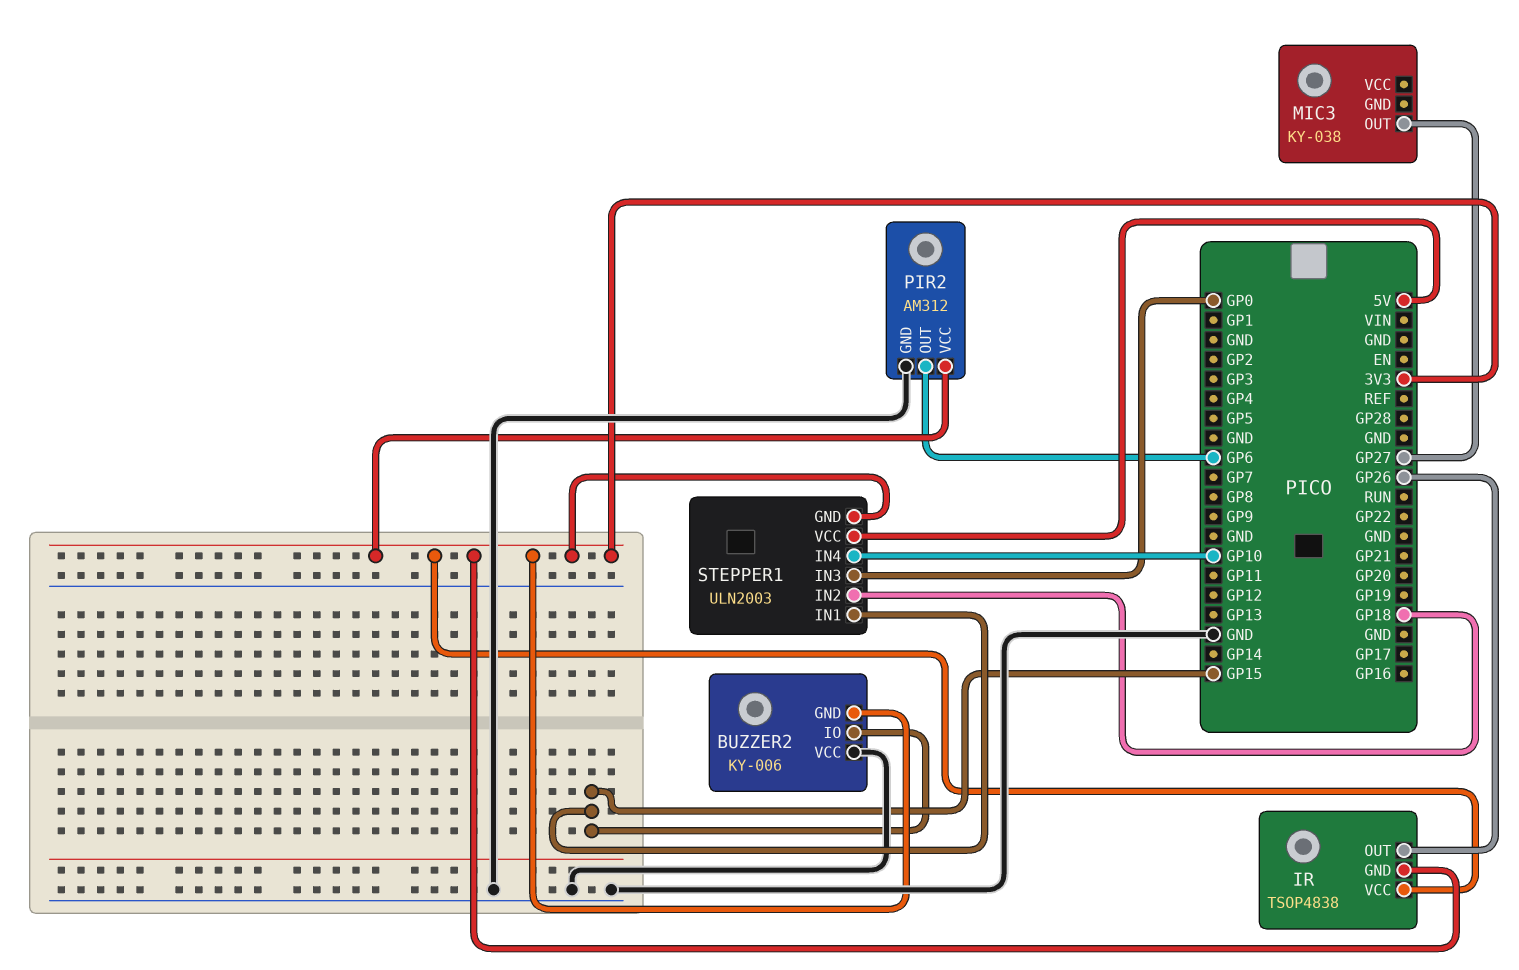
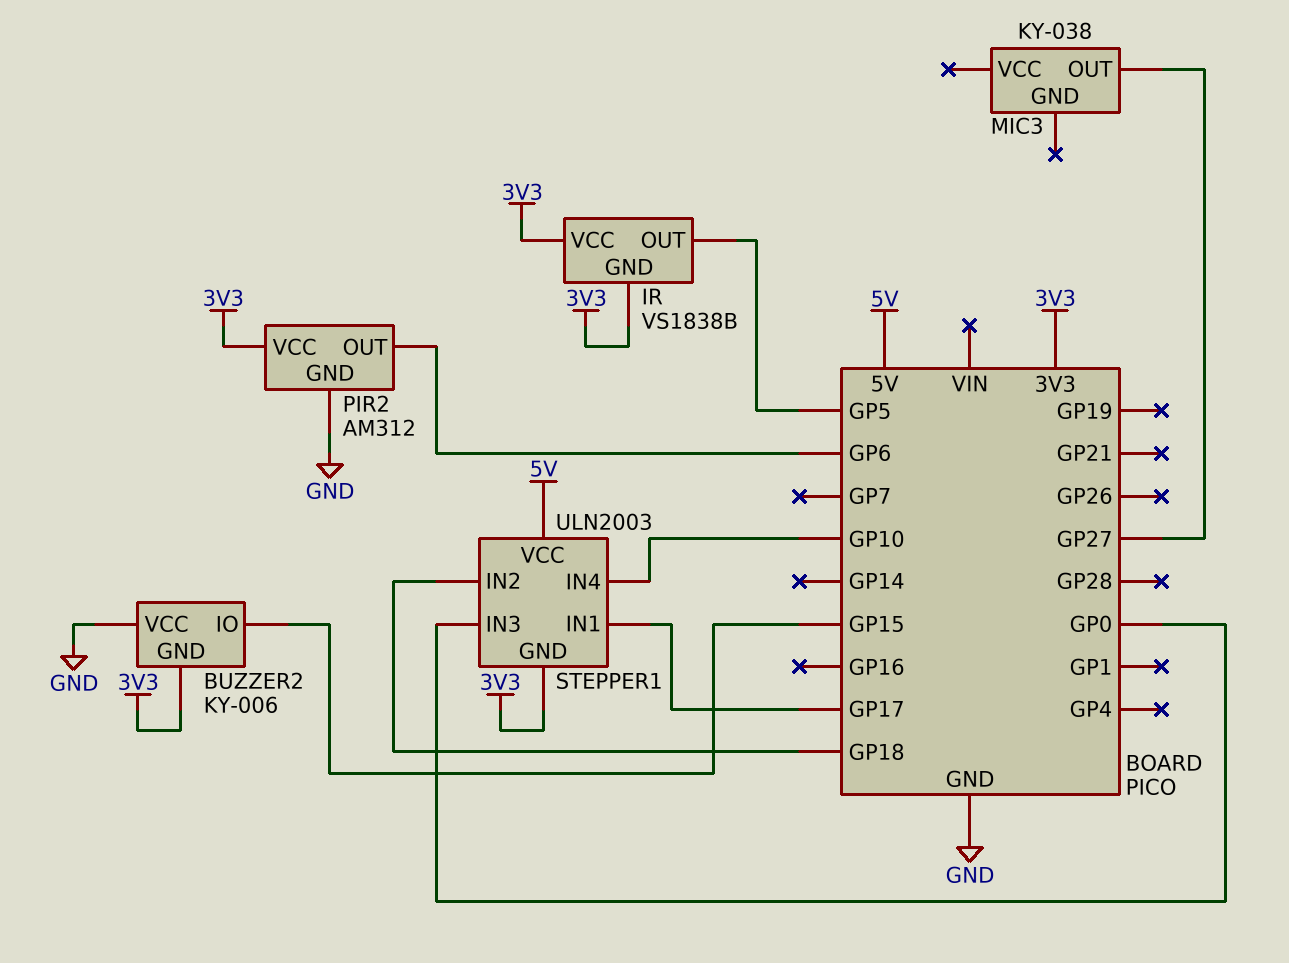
IR: TSOP4838 -> VS1838B
IR pin OUT: GP26 -> GP5
STEPPER1 pin IN1: GP15 -> GP17

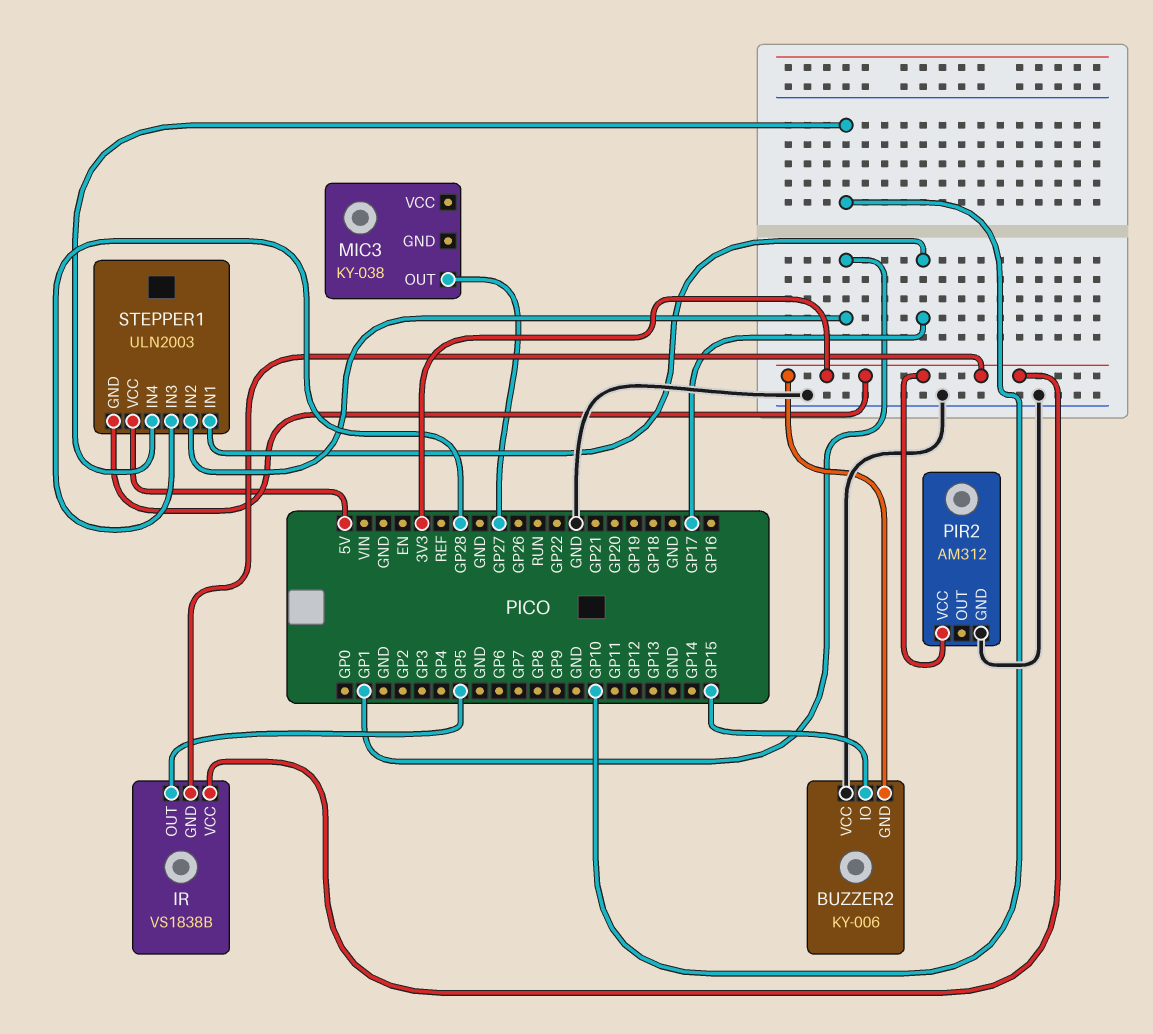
PIR2 pin OUT: GP6 -> none
STEPPER1 pin IN2: GP18 -> GP1
STEPPER1 pin IN3: GP0 -> GP28

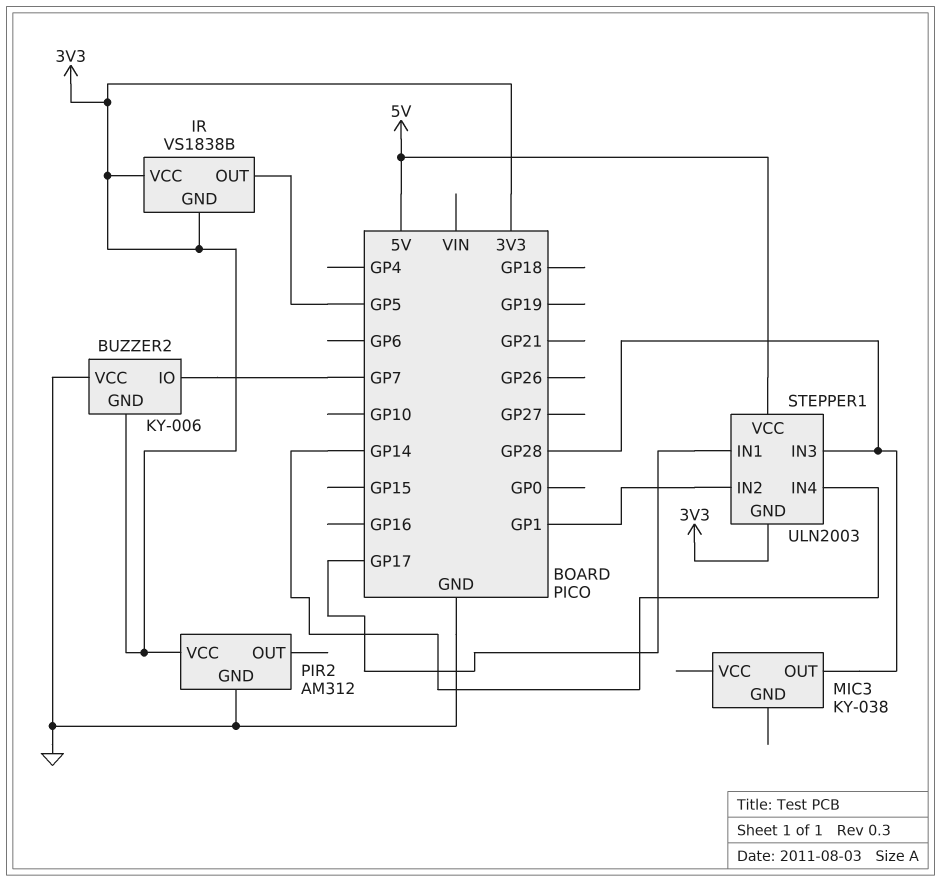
BUZZER2 pin IO: GP15 -> GP7
MIC3 pin OUT: GP27 -> GP28
STEPPER1 pin IN4: GP10 -> GP14

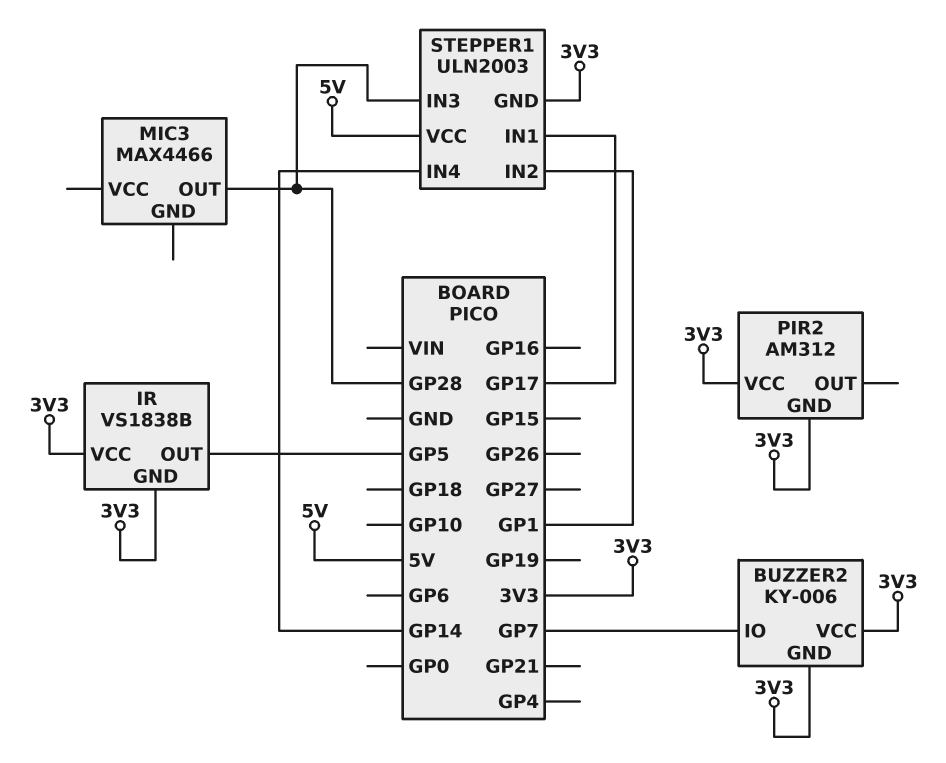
BUZZER2 pin VCC: GND -> 3V3
MIC3: KY-038 -> MAX4466
PIR2 pin GND: GND -> 3V3

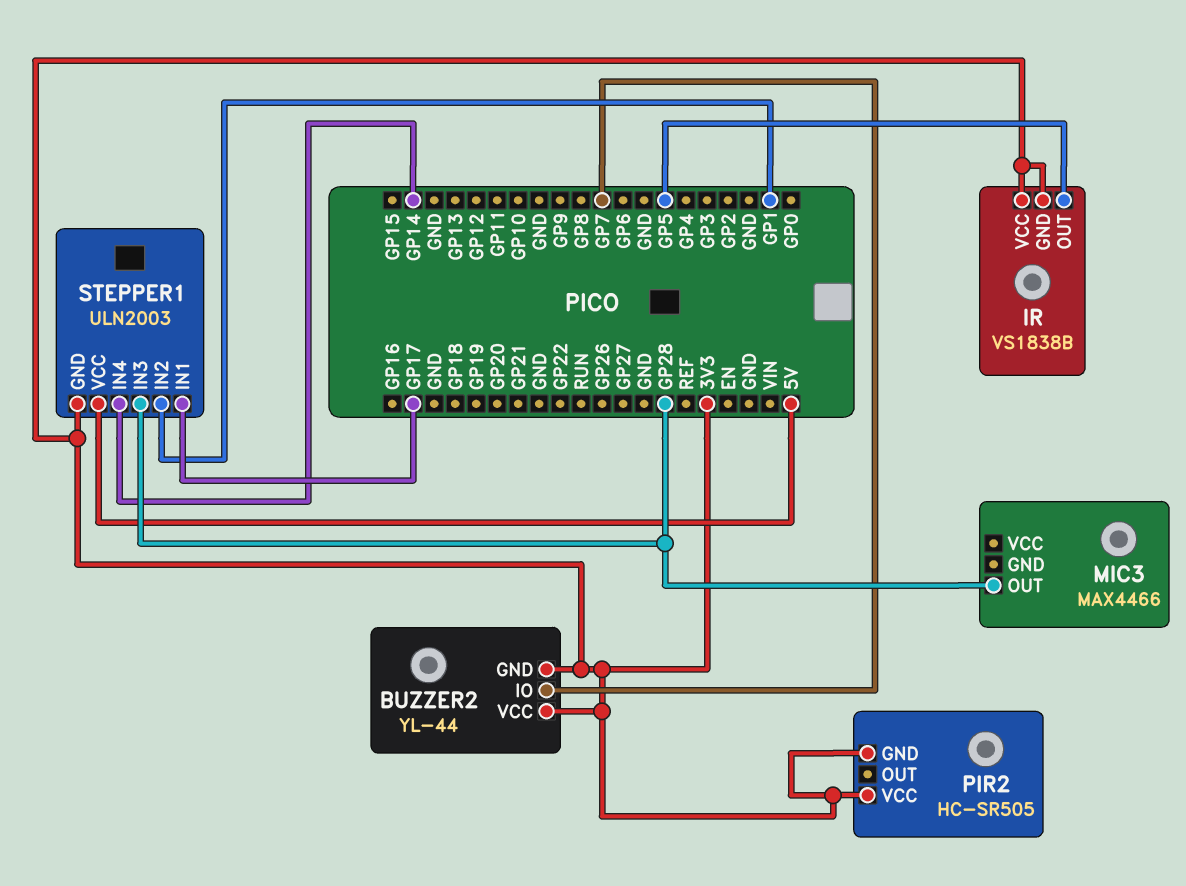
BUZZER2: KY-006 -> YL-44
PIR2: AM312 -> HC-SR505

